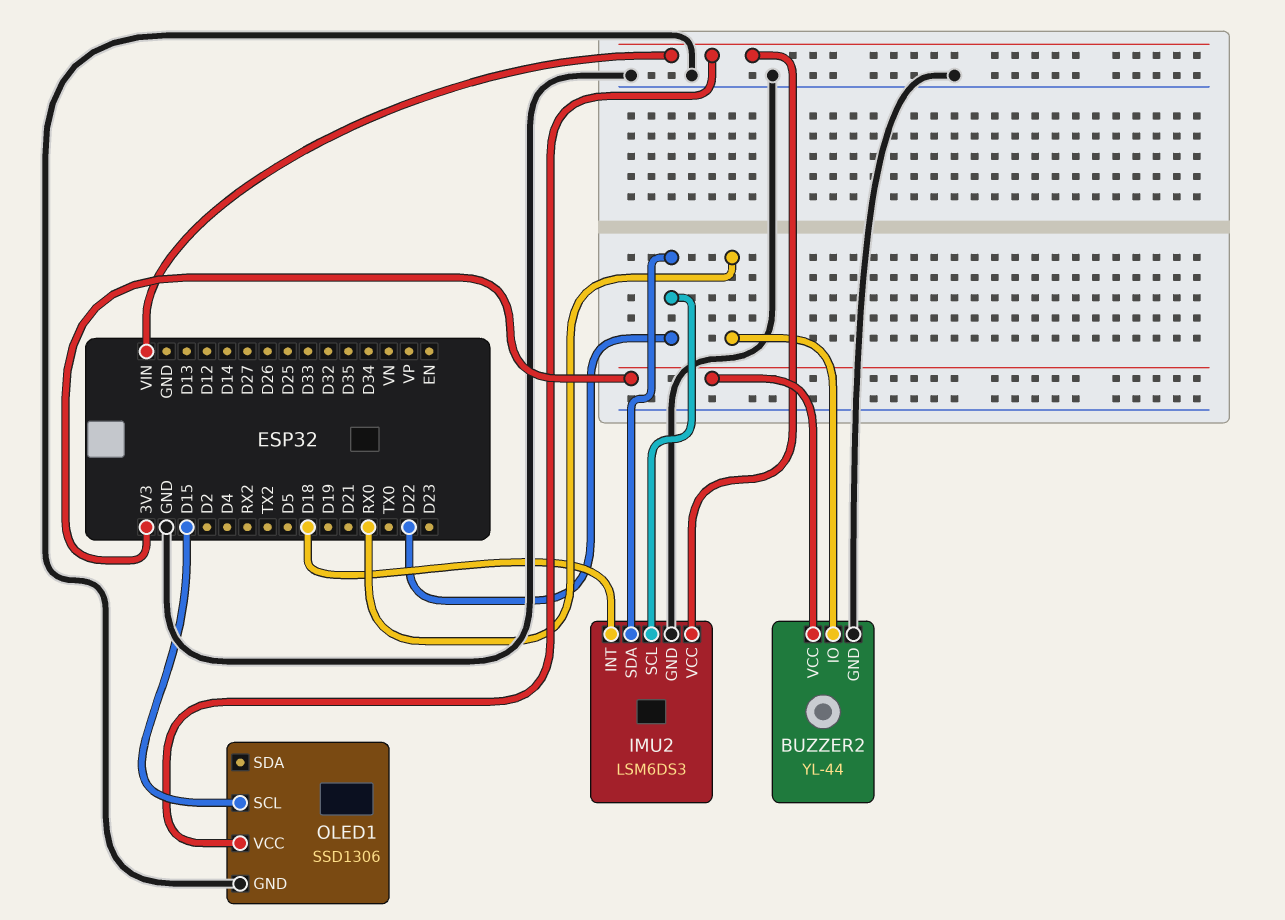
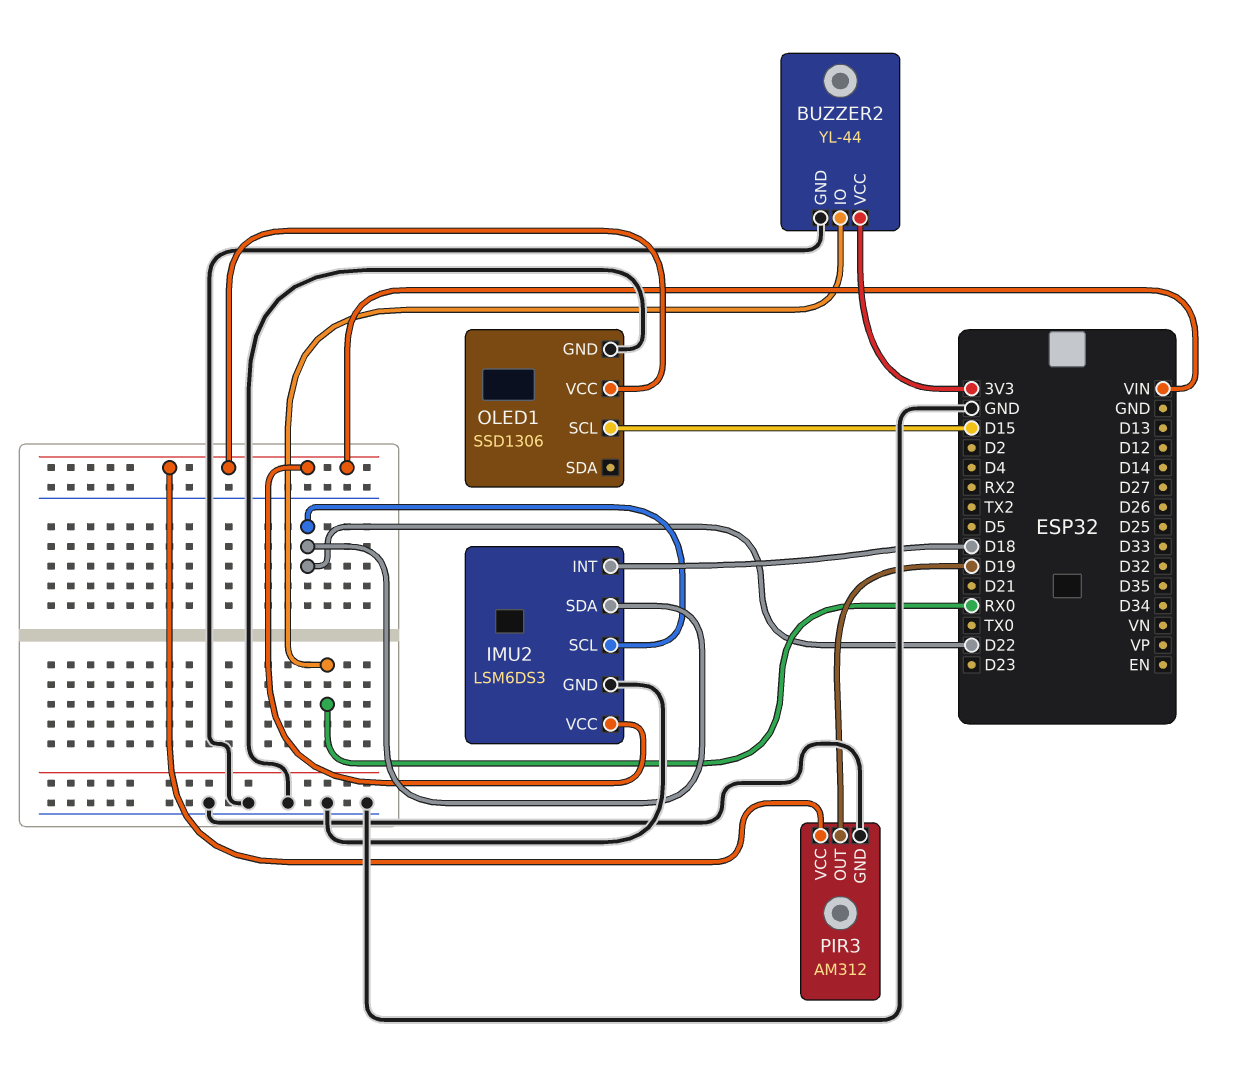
PIR3: none -> AM312
PIR3 pin GND: none -> GND
PIR3 pin OUT: none -> D19
PIR3 pin VCC: none -> VIN

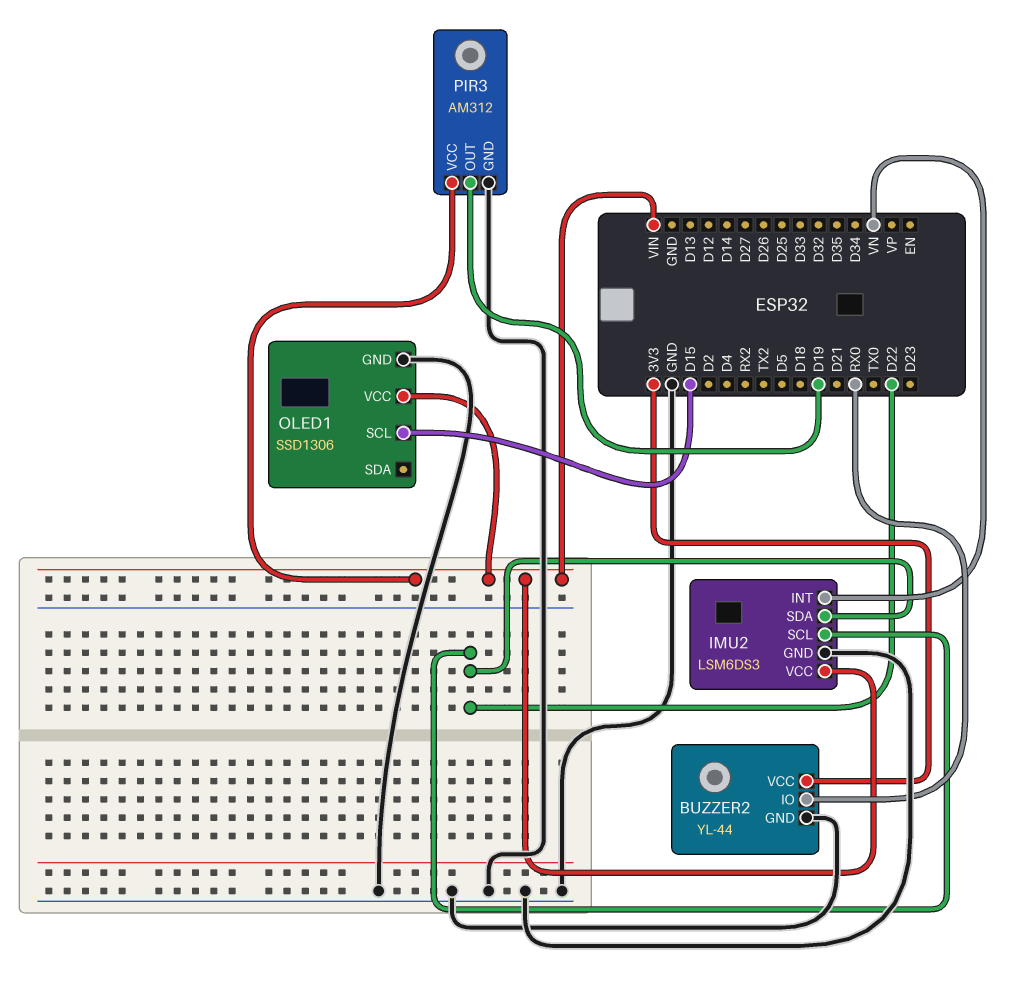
IMU2 pin INT: D18 -> VN

